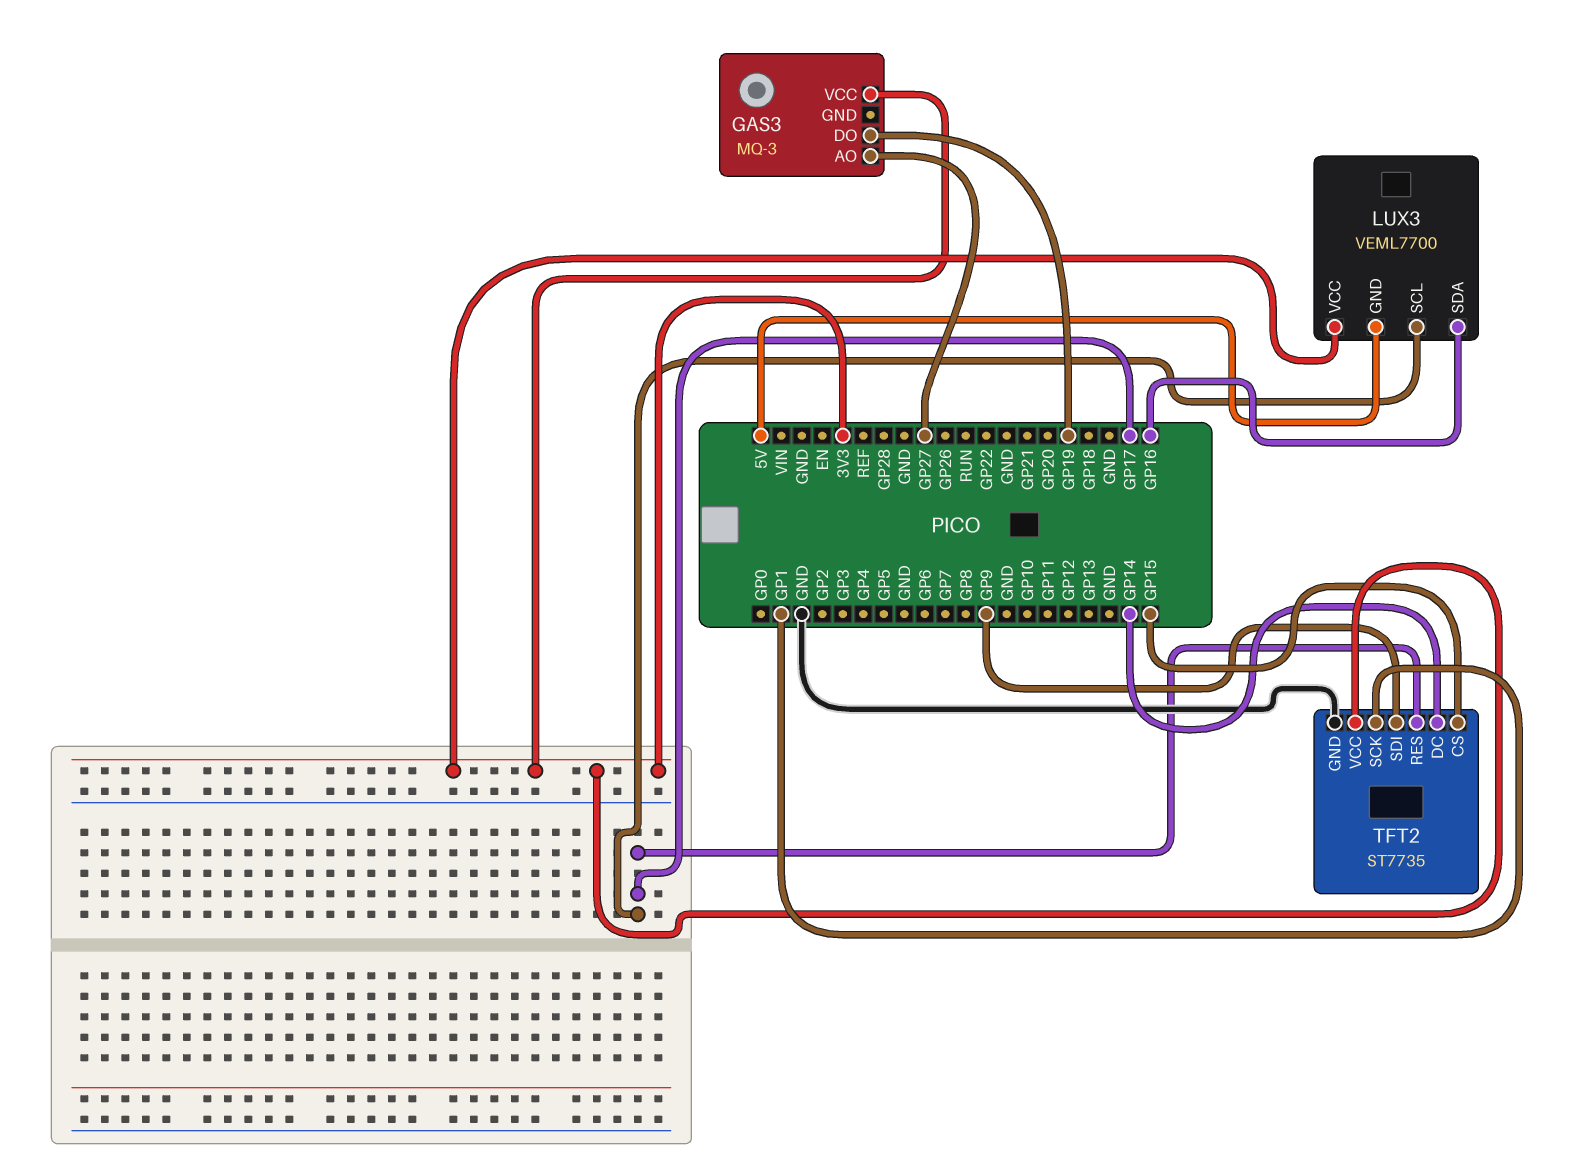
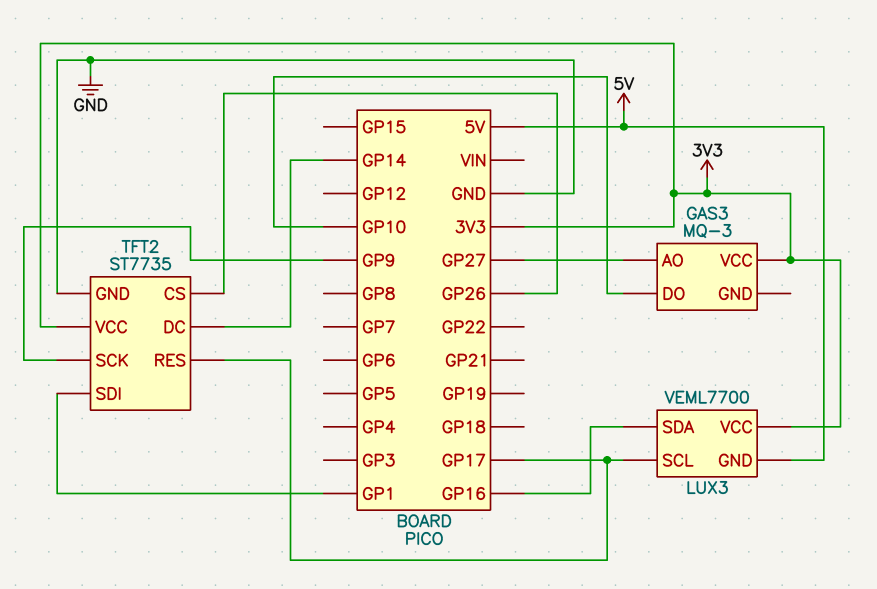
GAS3 pin DO: GP19 -> GP10
TFT2 pin CS: GP15 -> GP26
TFT2 pin SCK: GP1 -> GP9
TFT2 pin SDI: GP9 -> GP1

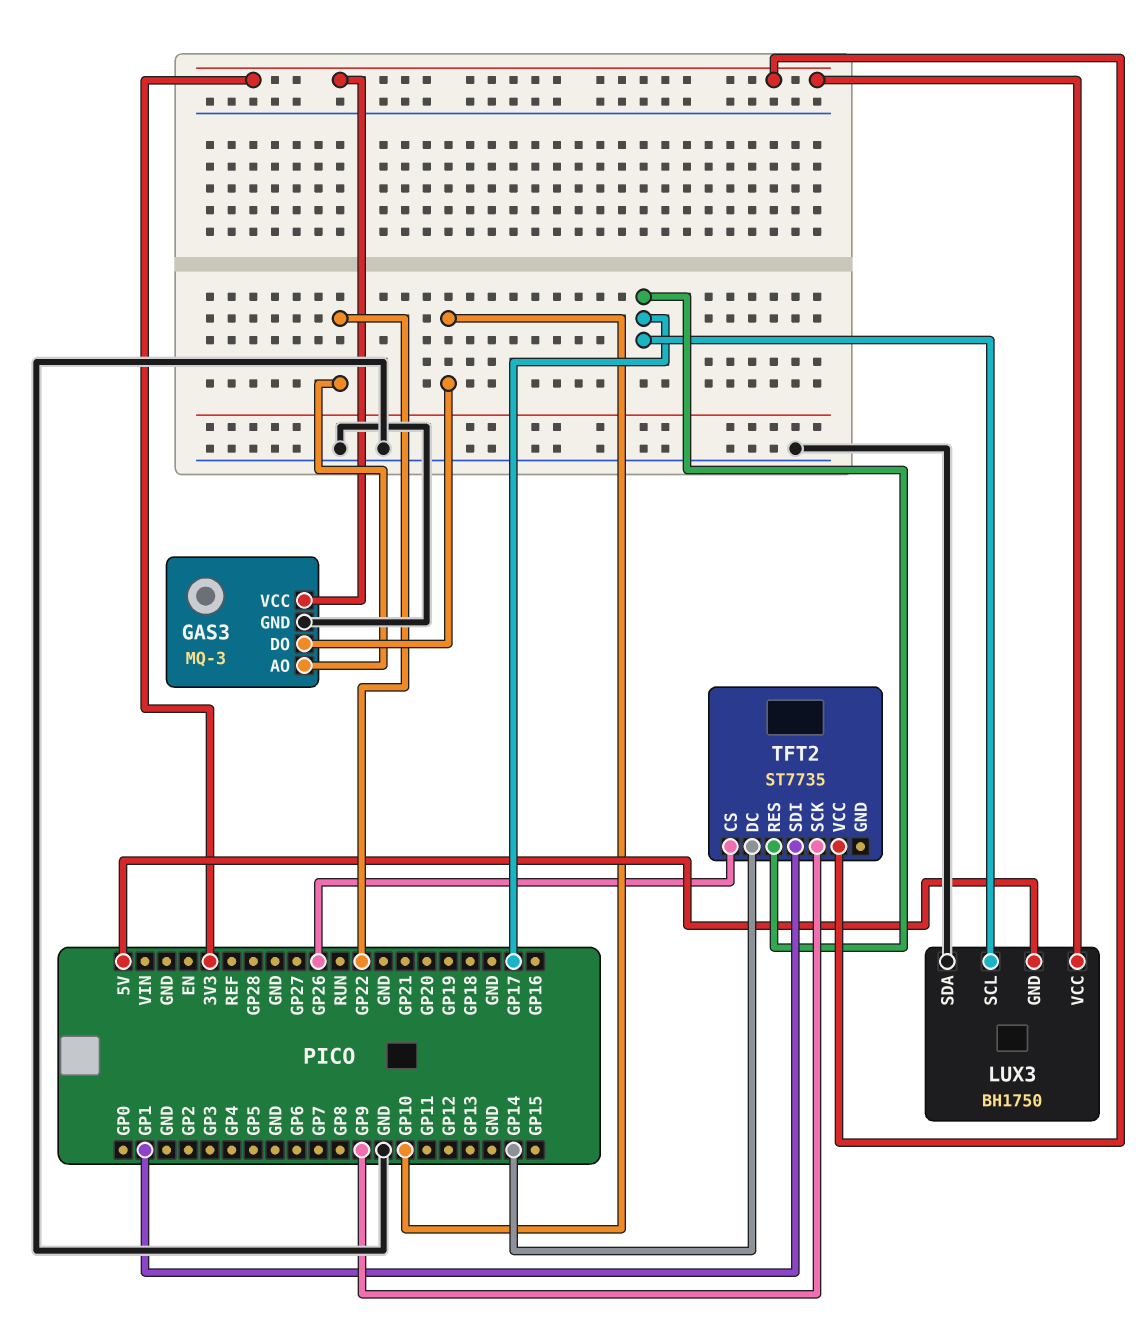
GAS3 pin AO: GP27 -> GP22
GAS3 pin GND: none -> GND
LUX3: VEML7700 -> BH1750
LUX3 pin SDA: GP16 -> GND
TFT2 pin GND: GND -> none

